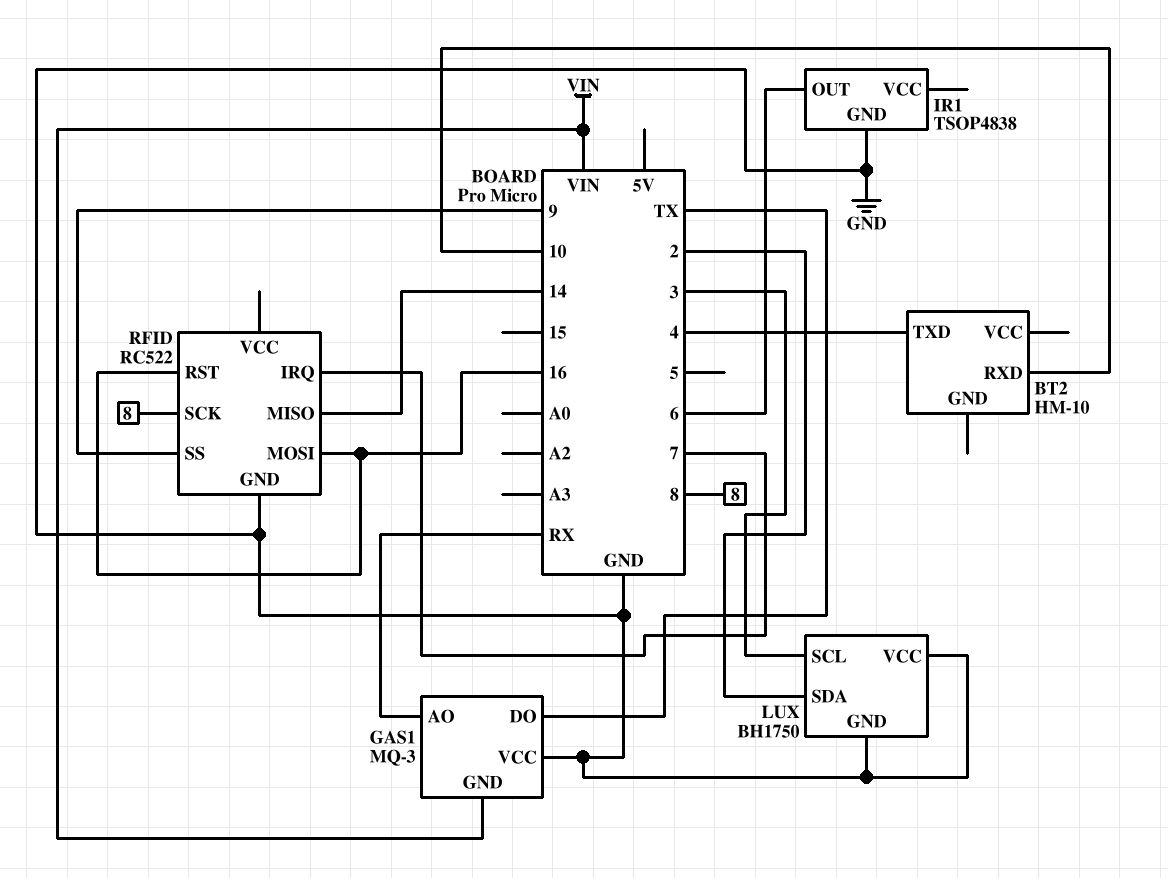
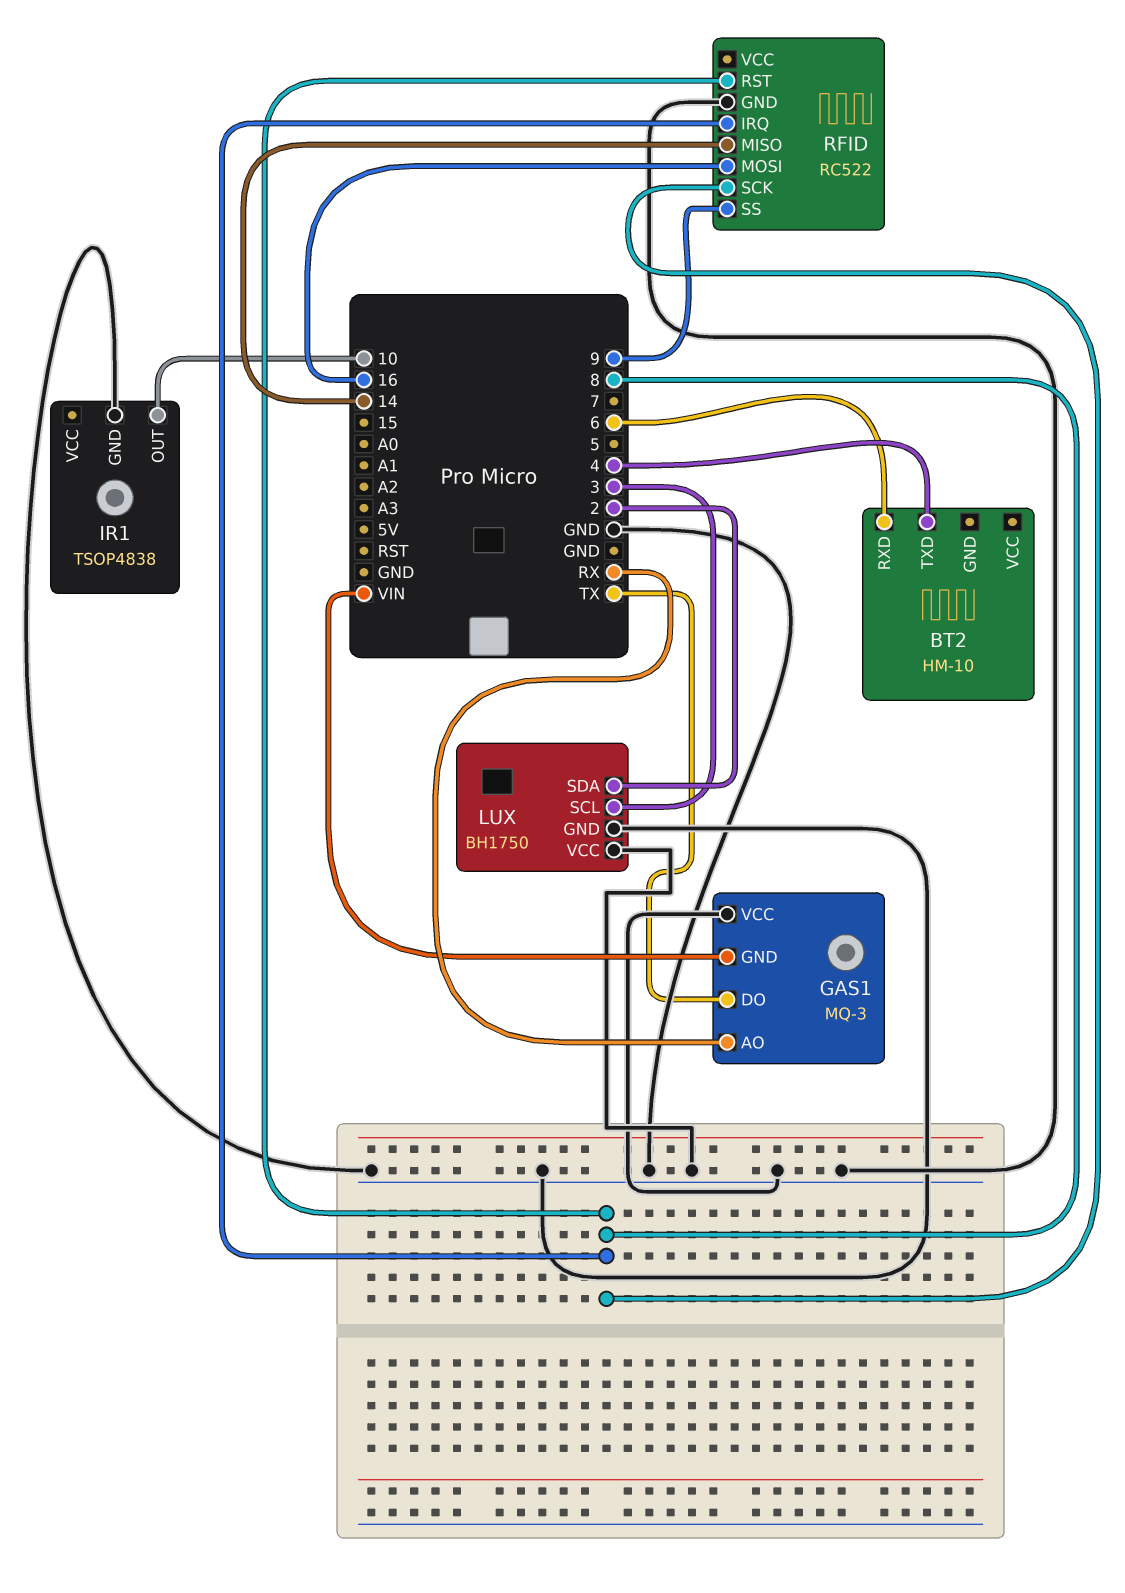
BT2 pin RXD: 10 -> 6
IR1 pin OUT: 6 -> 10
RFID pin IRQ: 7 -> 8
RFID pin RST: 16 -> 8

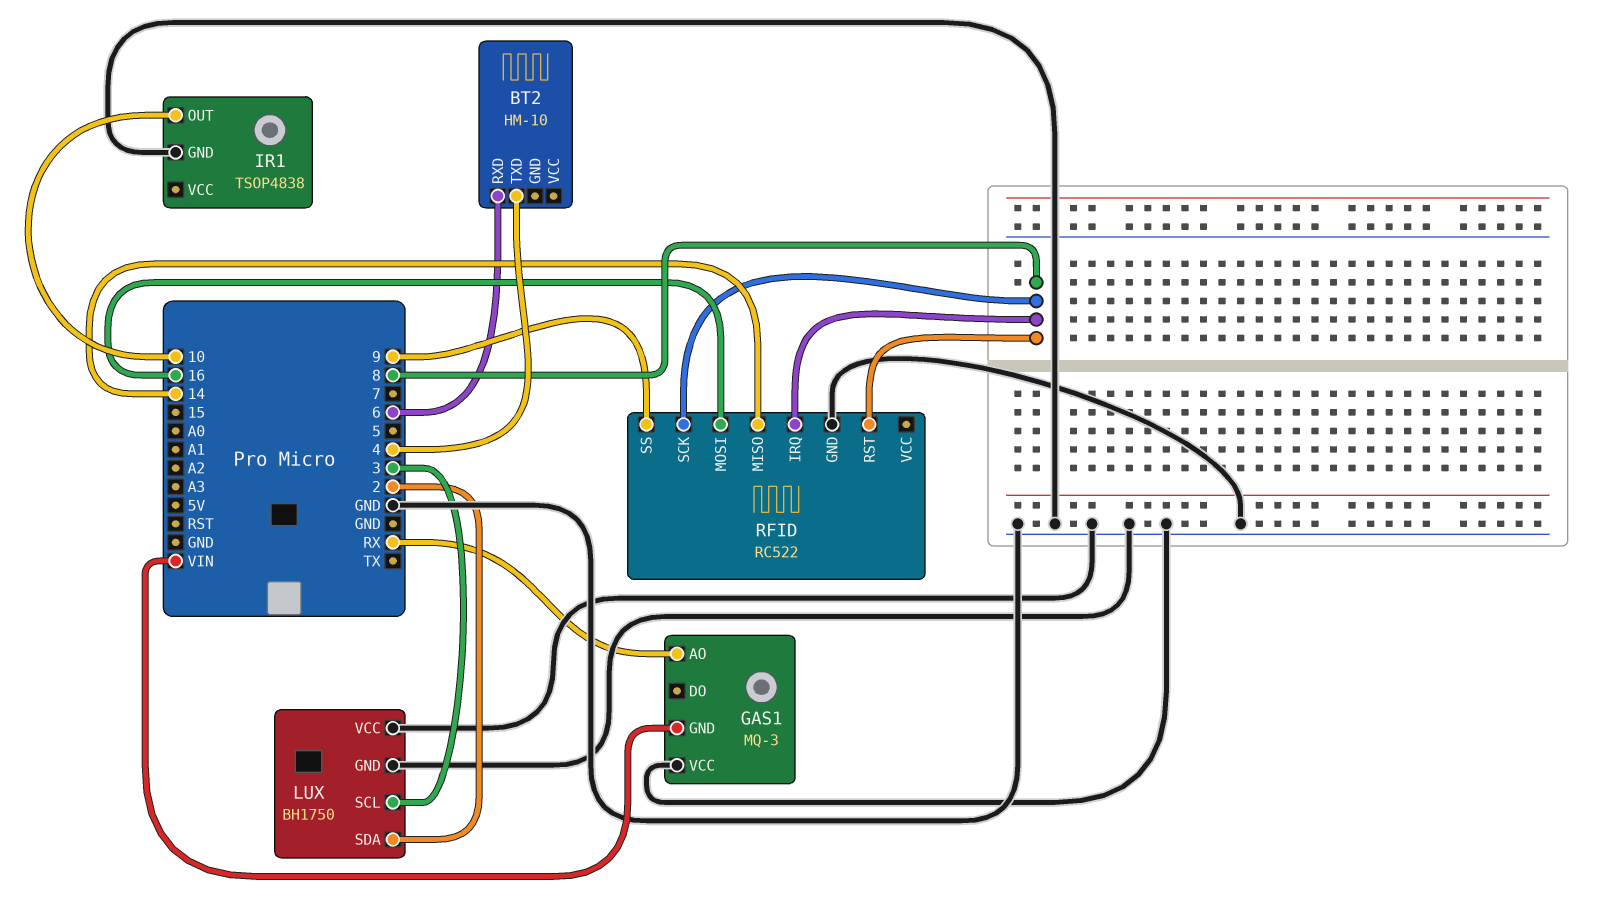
GAS1 pin DO: TX -> none

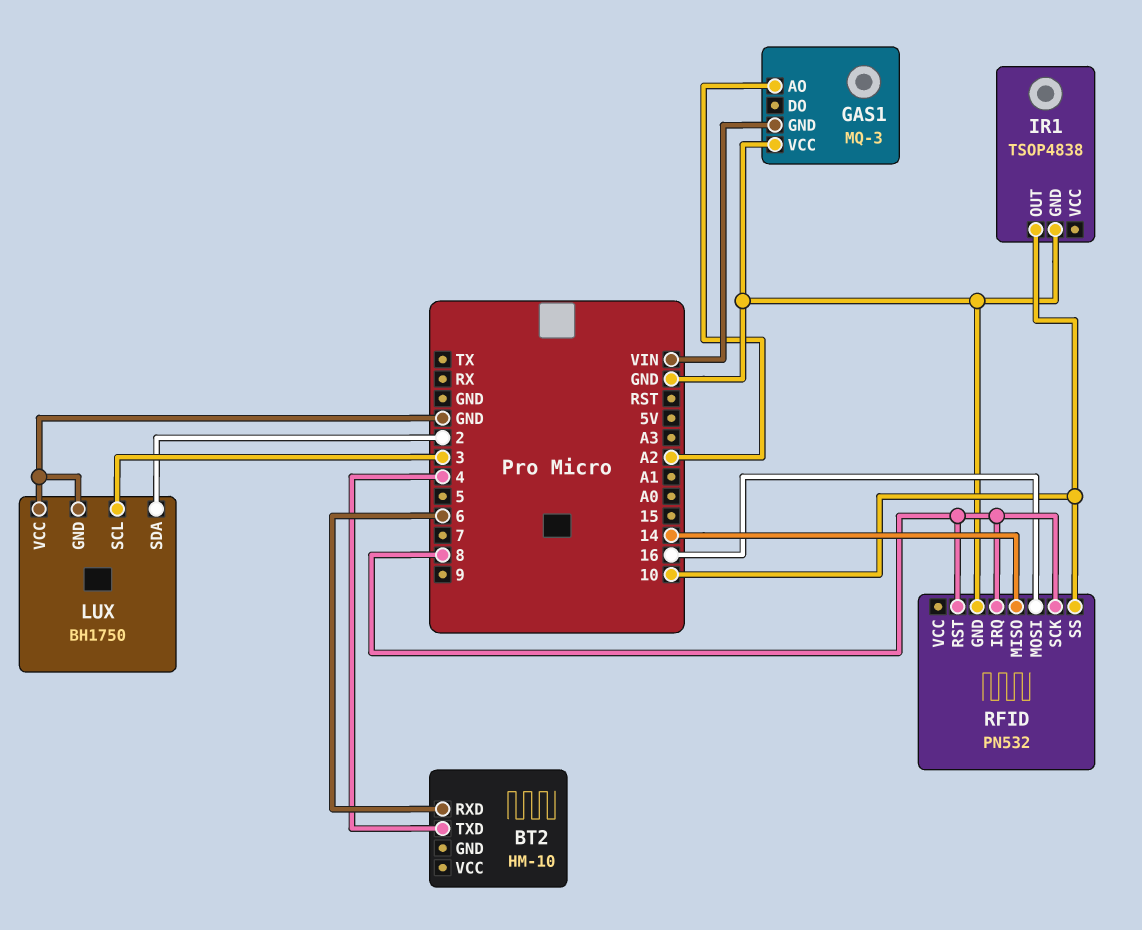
GAS1 pin AO: RX -> A2
RFID: RC522 -> PN532
RFID pin SS: 9 -> 10

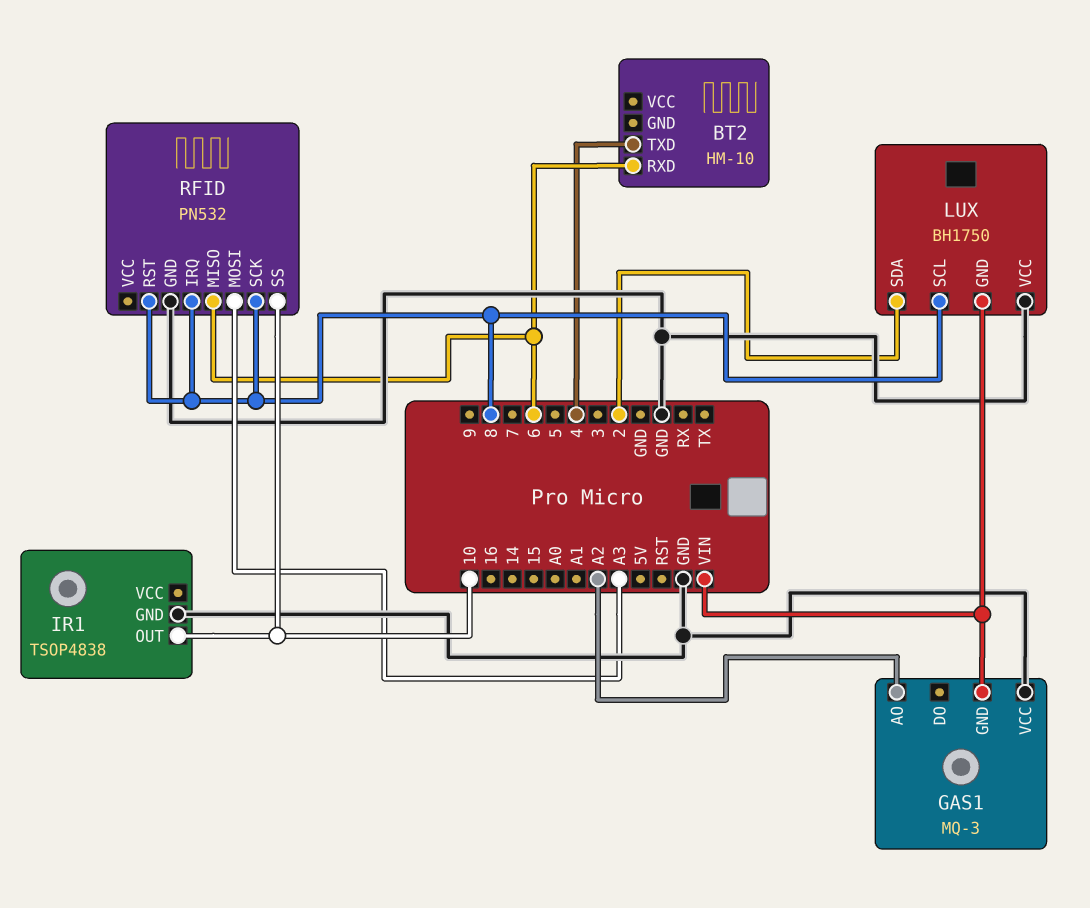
LUX pin GND: GND -> VIN
LUX pin SCL: 3 -> 8
RFID pin MISO: 14 -> 6
RFID pin MOSI: 16 -> A3

